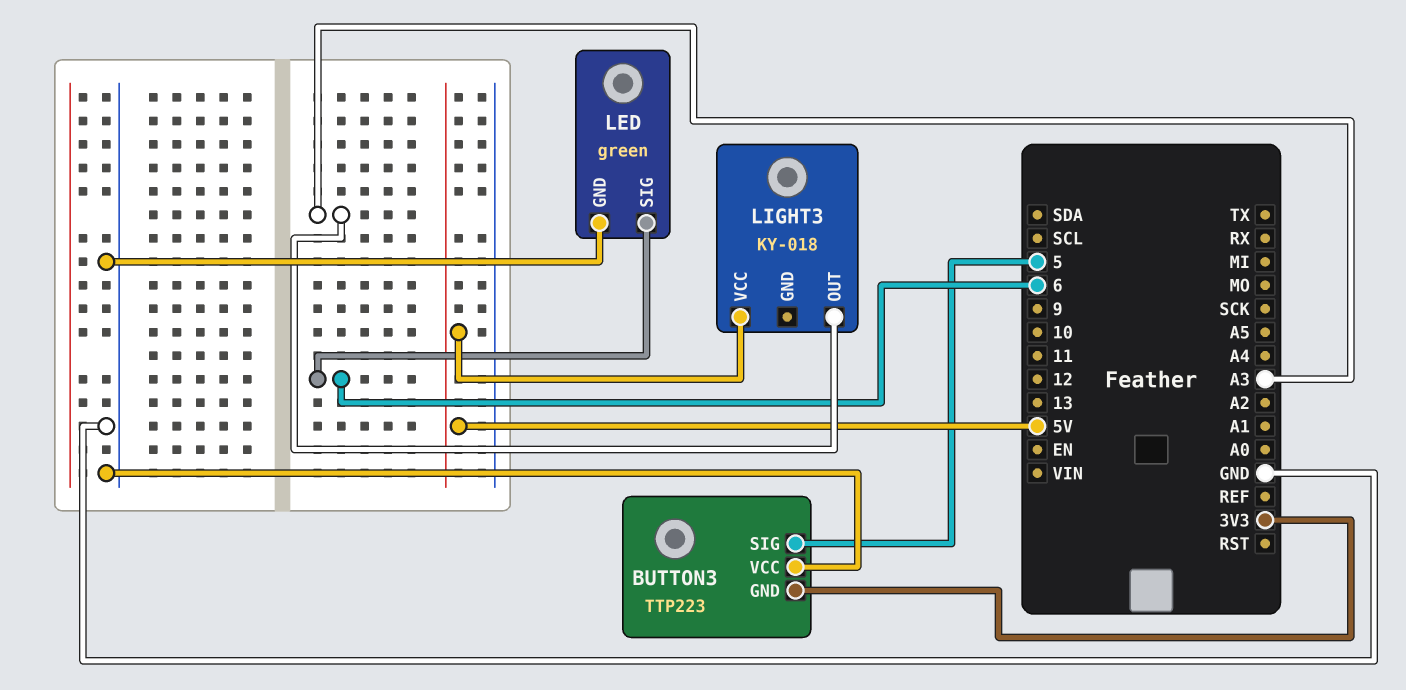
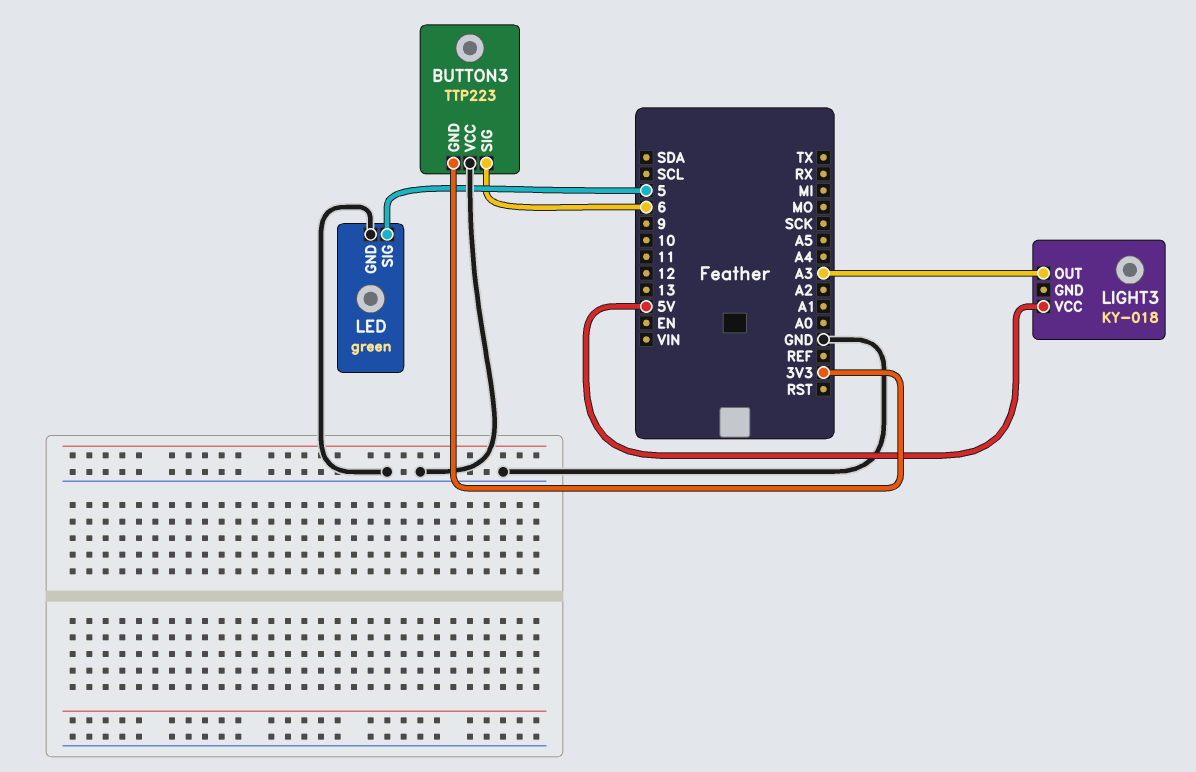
BUTTON3 pin SIG: 5 -> 6
LED pin SIG: 6 -> 5

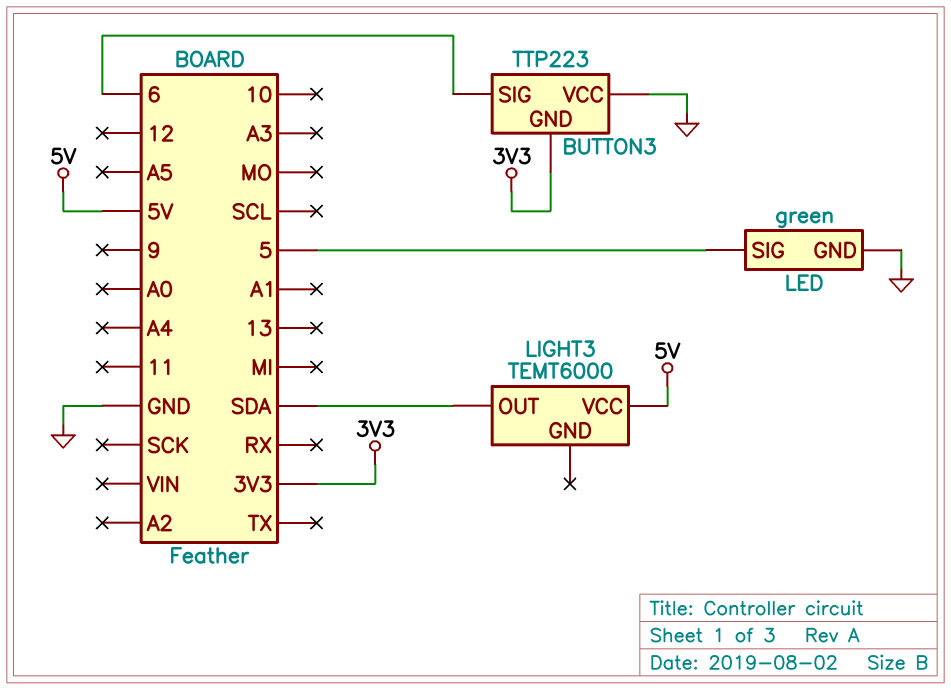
LIGHT3: KY-018 -> TEMT6000
LIGHT3 pin OUT: A3 -> SDA

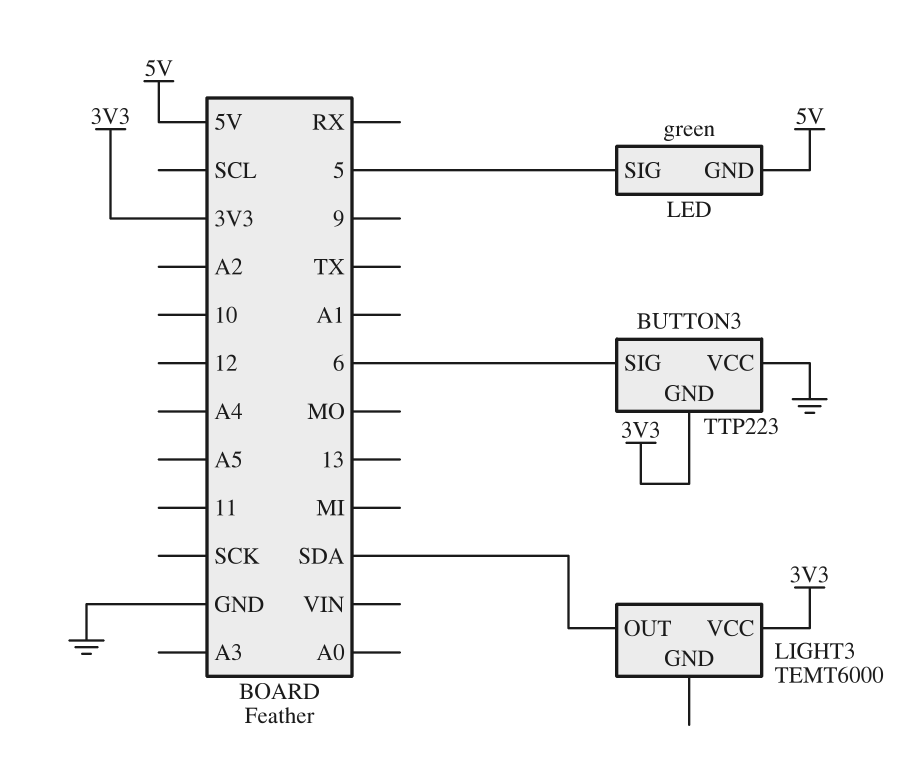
LED pin GND: GND -> 5V
LIGHT3 pin VCC: 5V -> 3V3

